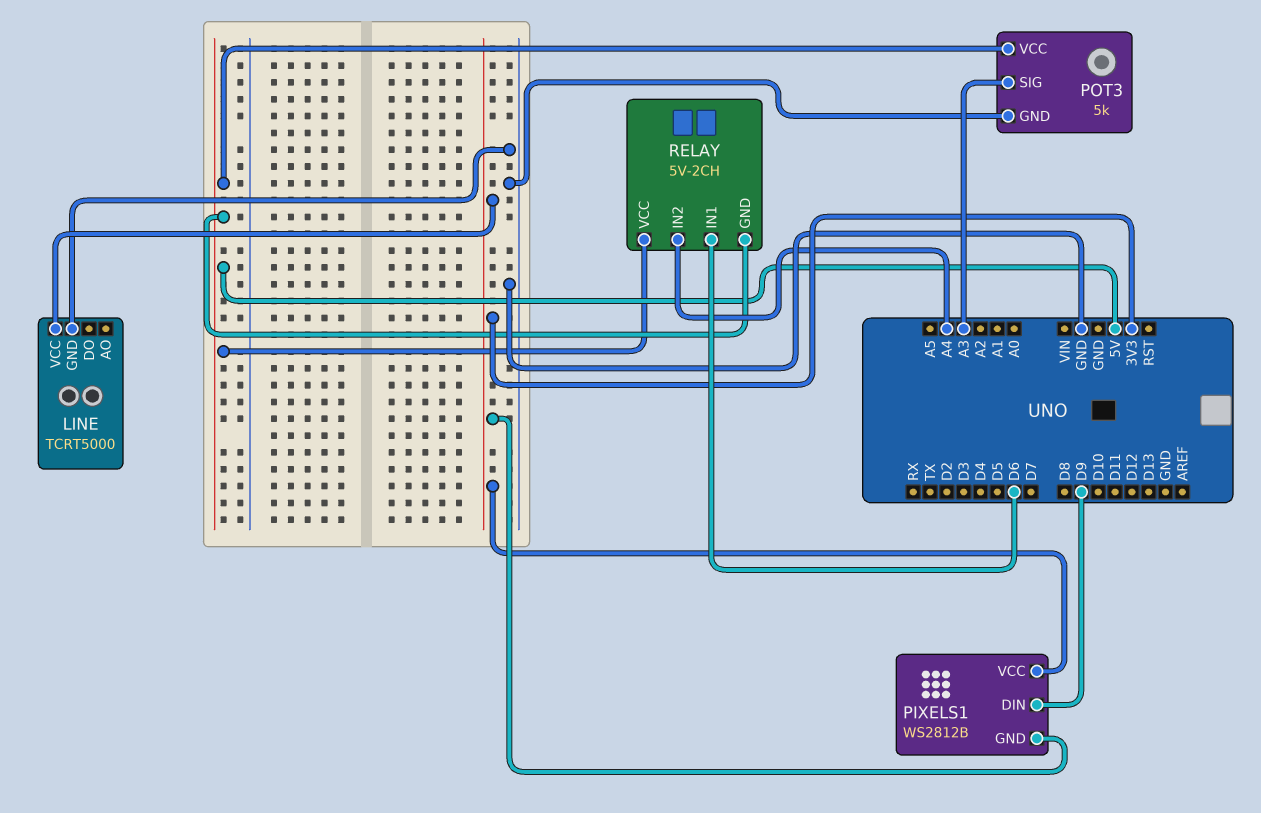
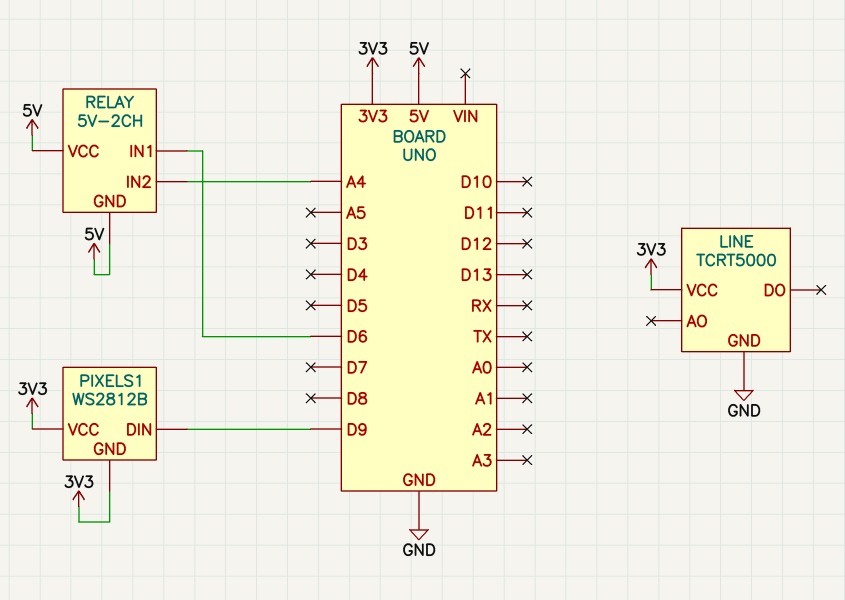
POT3: 5k -> none
POT3 pin GND: GND -> none
POT3 pin SIG: A3 -> none
POT3 pin VCC: 5V -> none

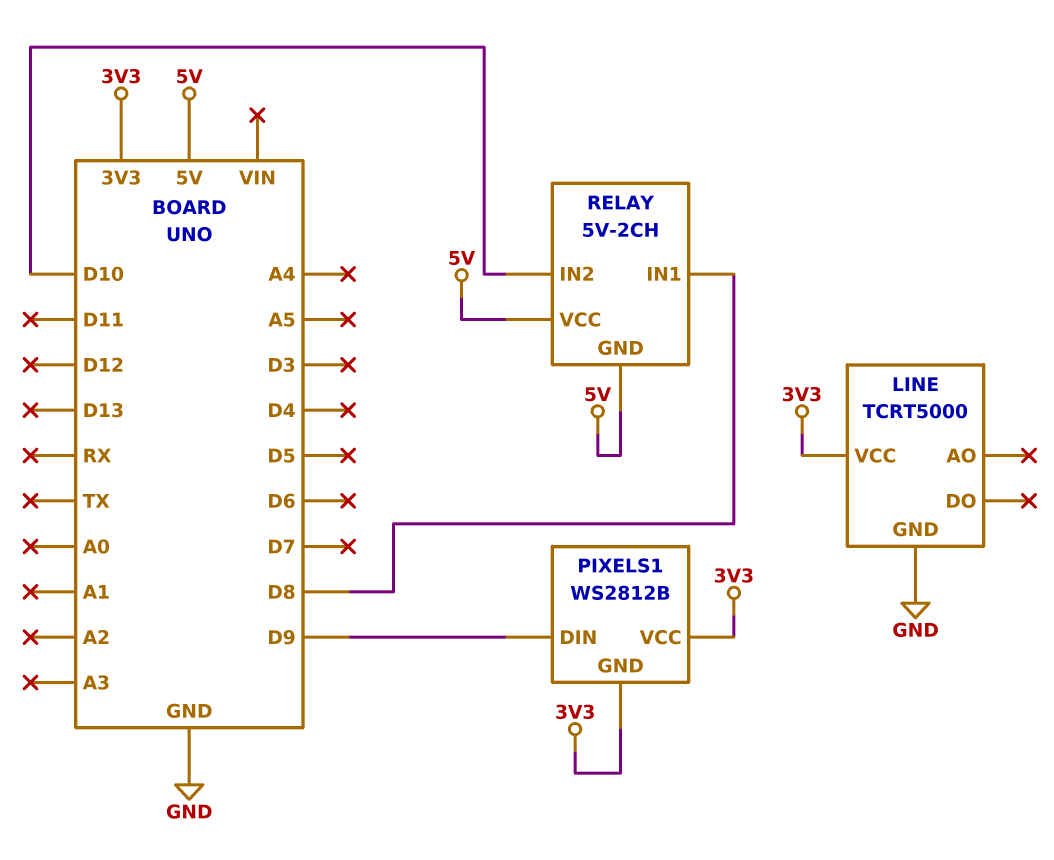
RELAY pin IN1: D6 -> D8
RELAY pin IN2: A4 -> D10

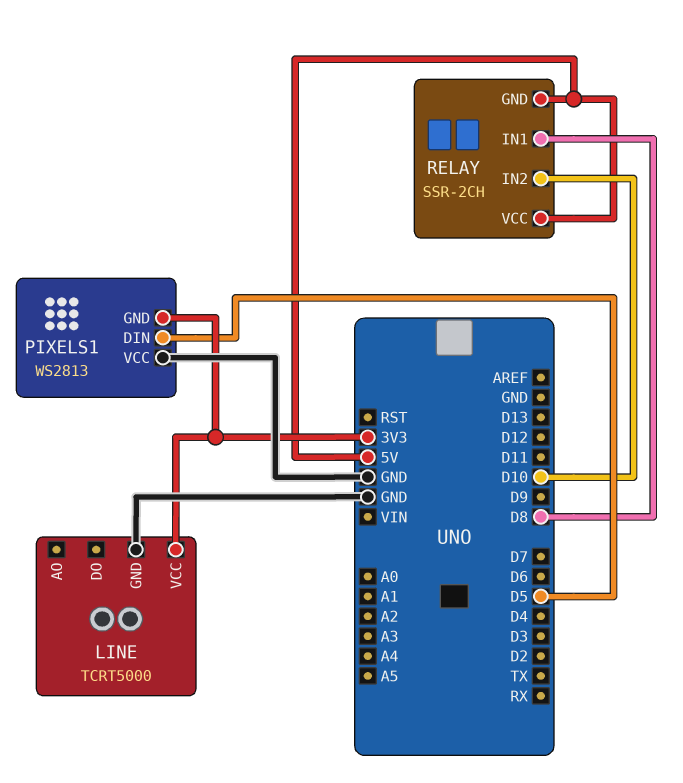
PIXELS1: WS2812B -> WS2813
PIXELS1 pin DIN: D9 -> D5
PIXELS1 pin VCC: 3V3 -> GND
RELAY: 5V-2CH -> SSR-2CH

